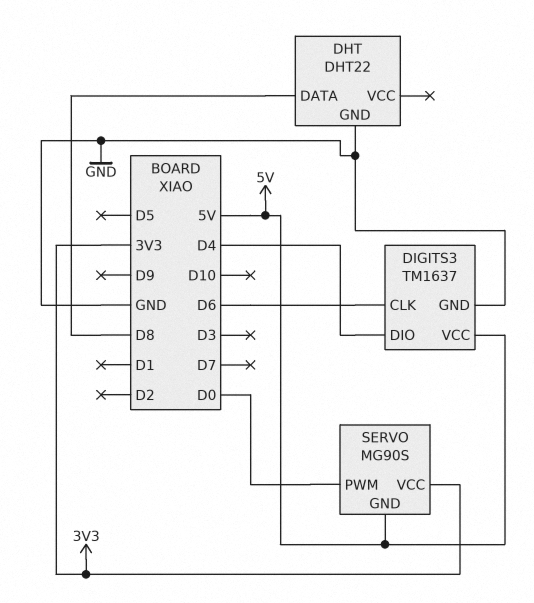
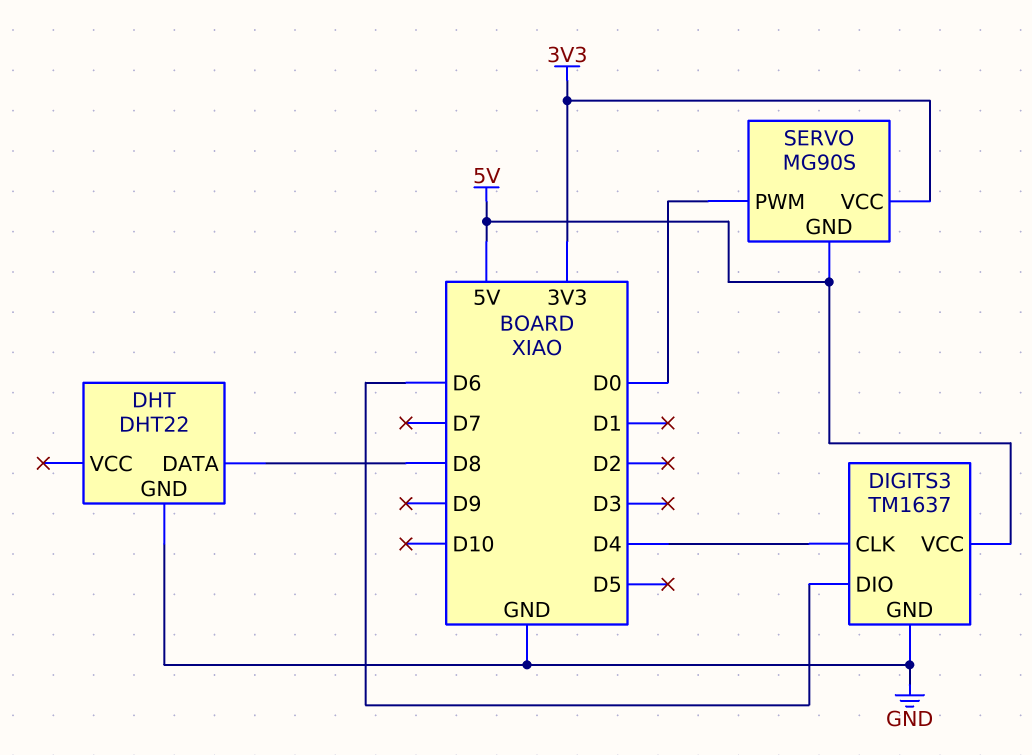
DIGITS3 pin CLK: D6 -> D4
DIGITS3 pin DIO: D4 -> D6

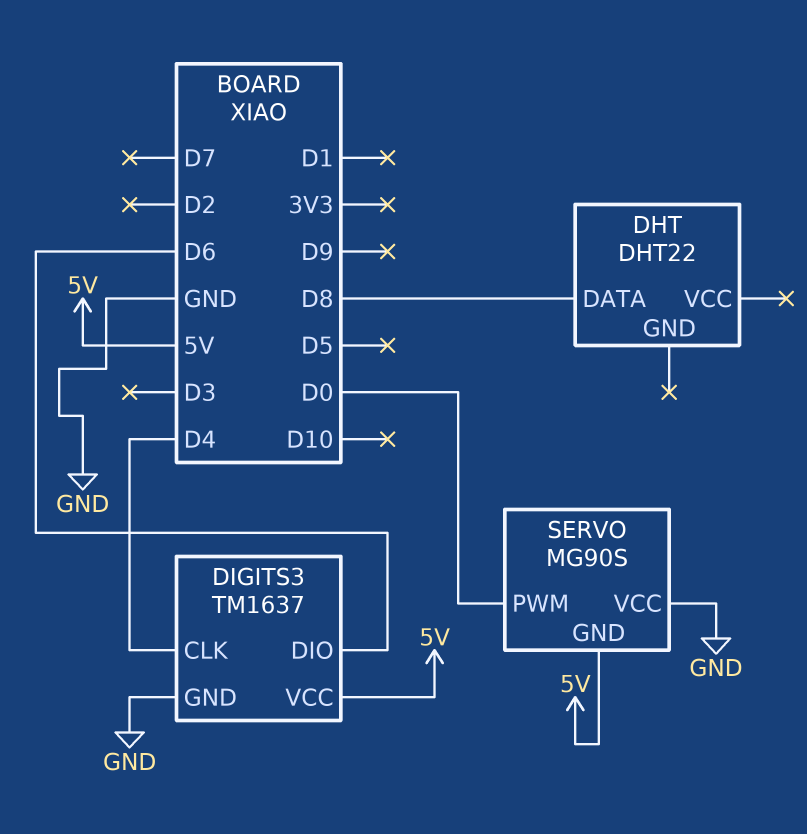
DHT pin GND: GND -> none
SERVO pin VCC: 3V3 -> GND

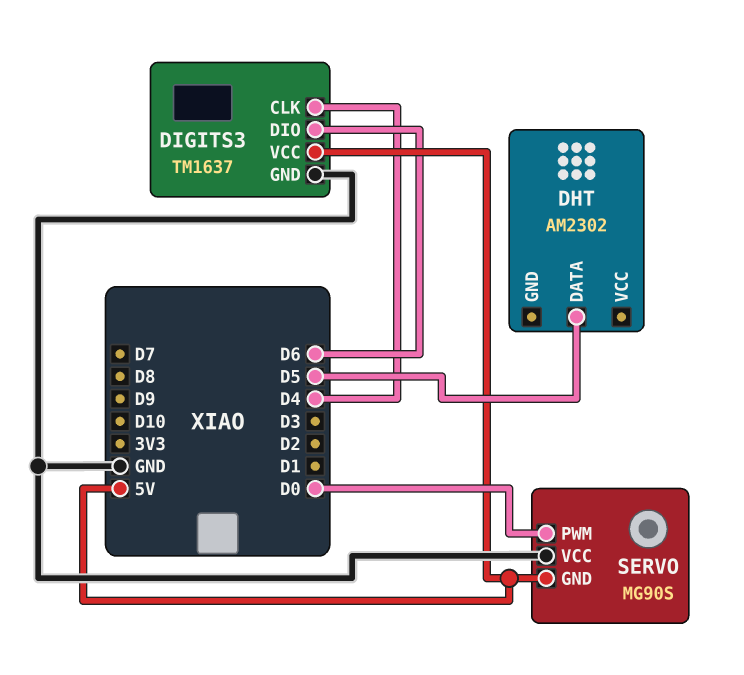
DHT: DHT22 -> AM2302
DHT pin DATA: D8 -> D5

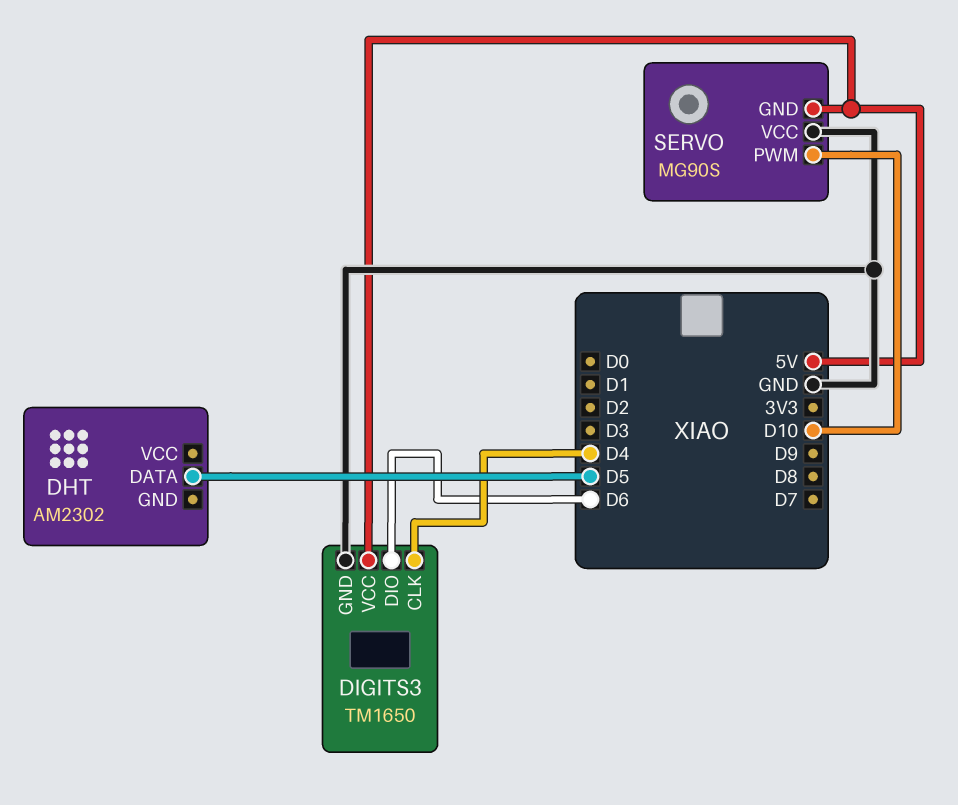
DIGITS3: TM1637 -> TM1650
SERVO pin PWM: D0 -> D10

